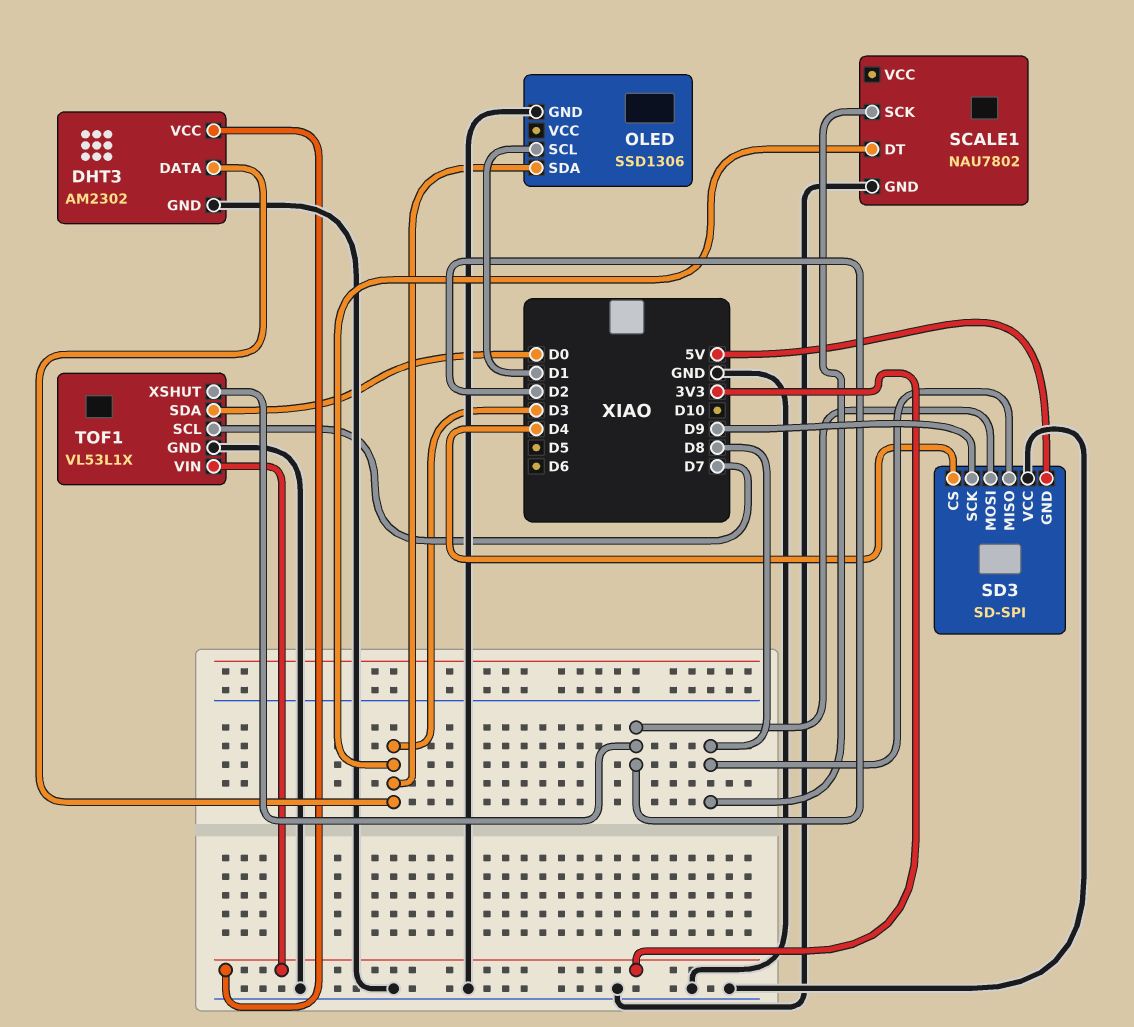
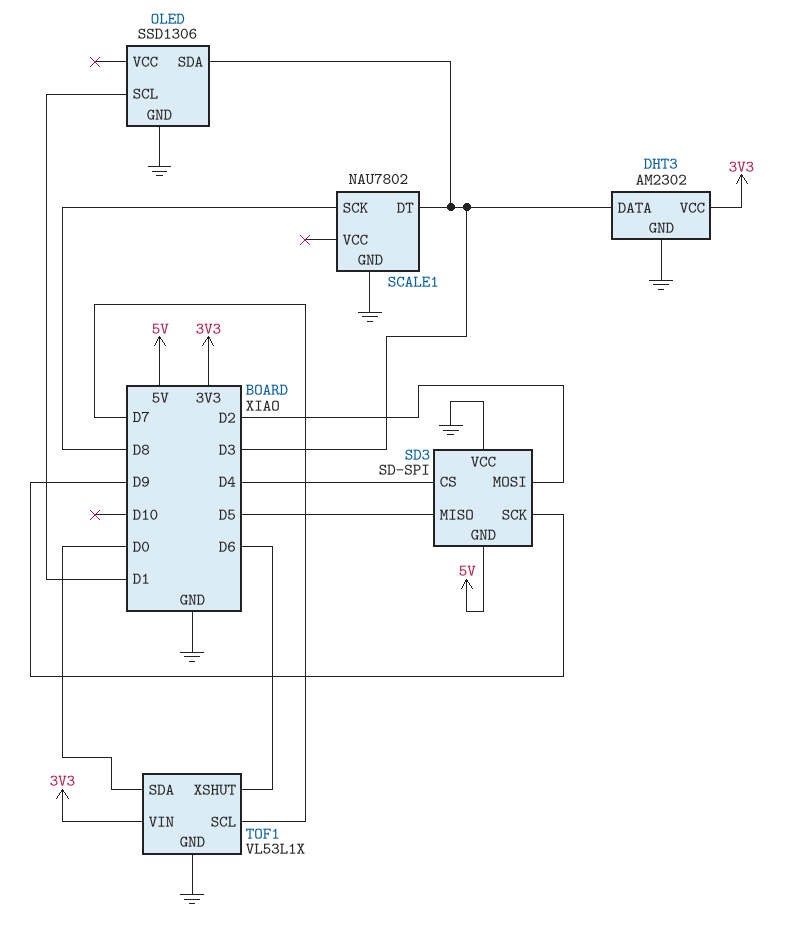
SD3 pin MISO: D8 -> D5
TOF1 pin XSHUT: D2 -> D6

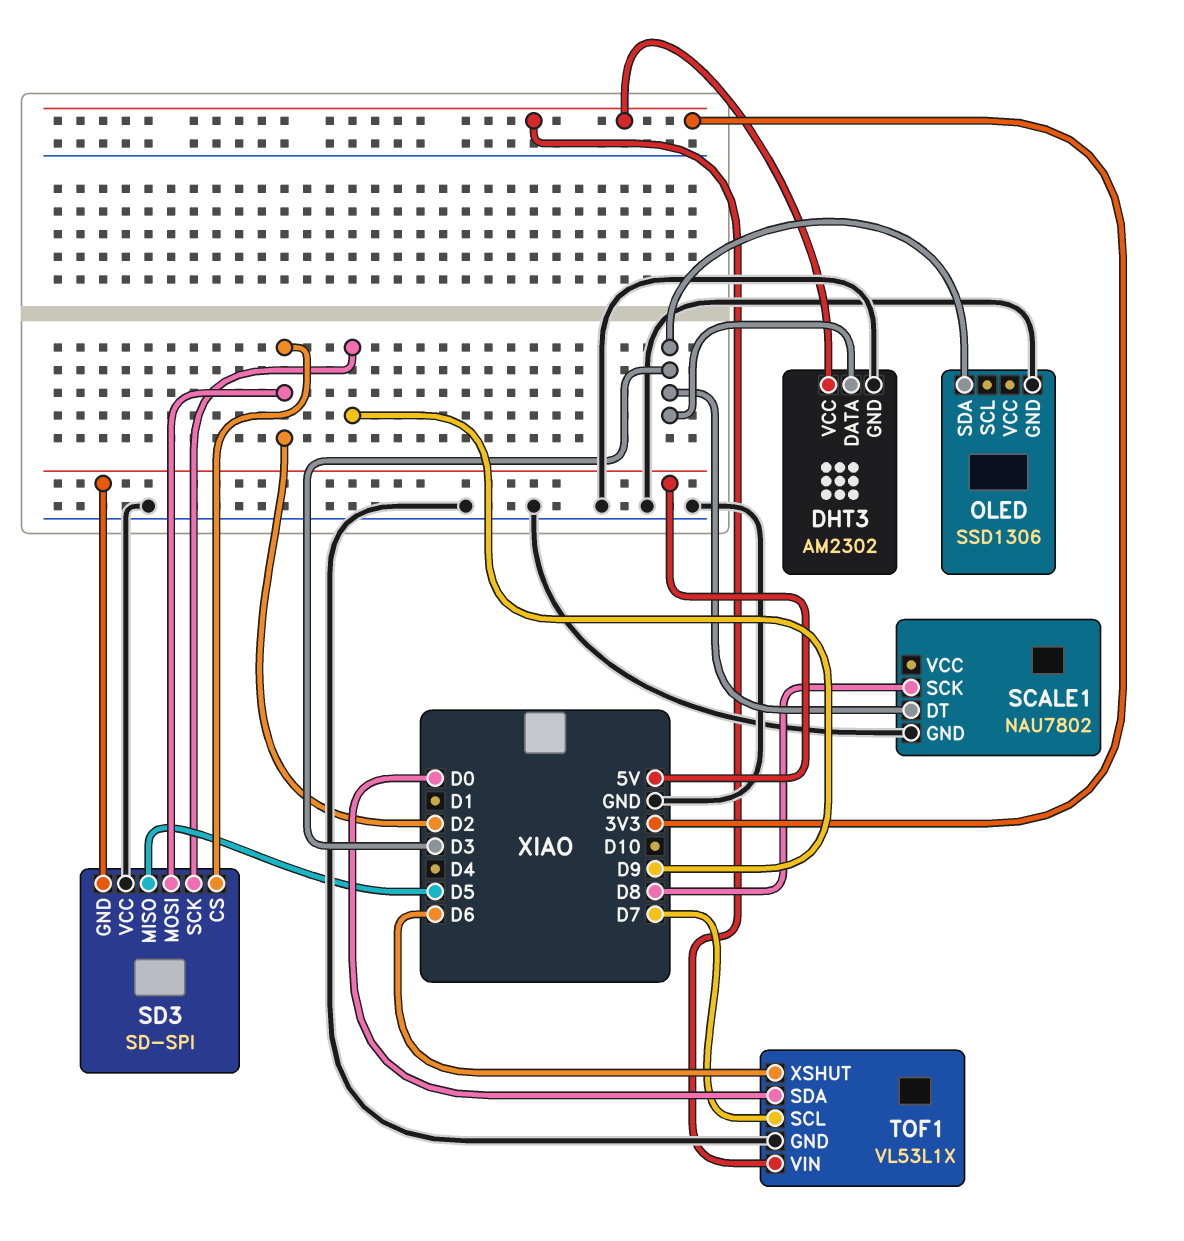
OLED pin SCL: D1 -> none
SD3 pin CS: D4 -> D2

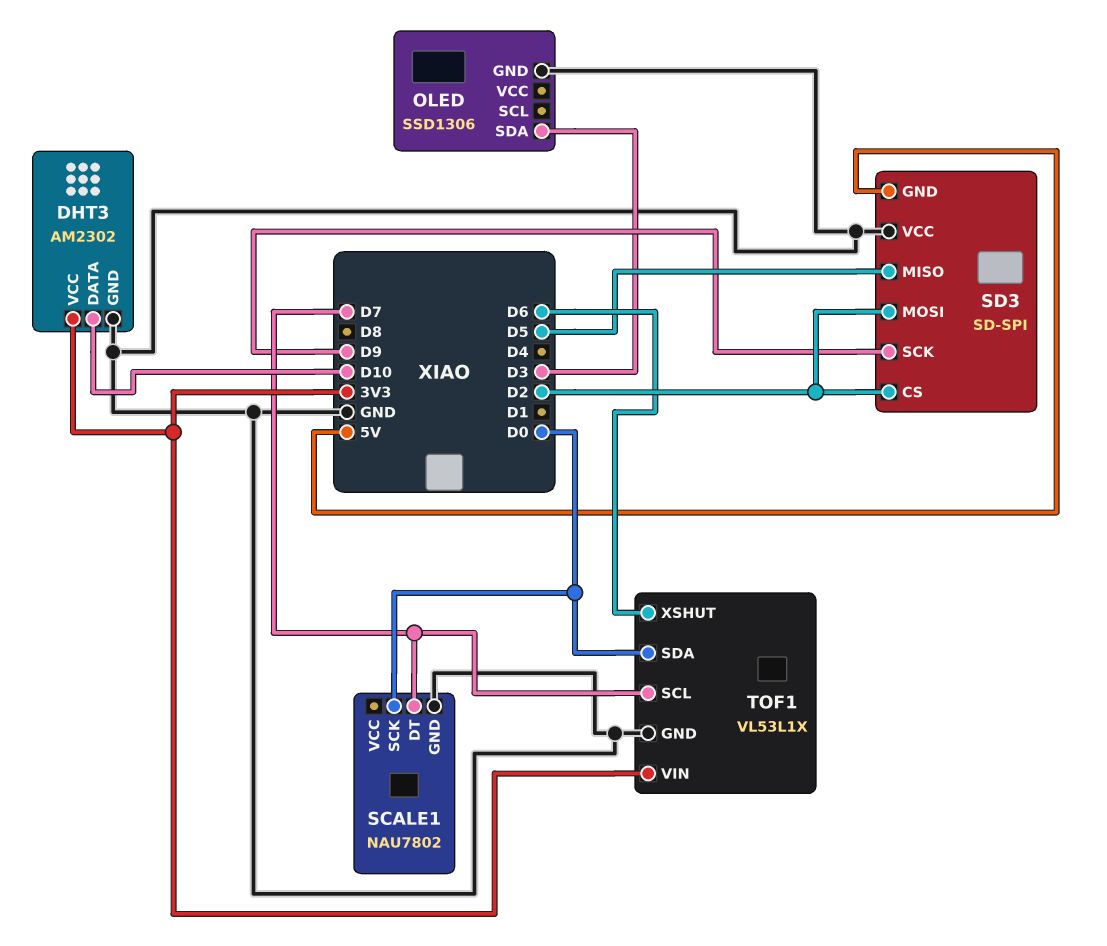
DHT3 pin DATA: D3 -> D10
SCALE1 pin DT: D3 -> D7
SCALE1 pin SCK: D8 -> D0

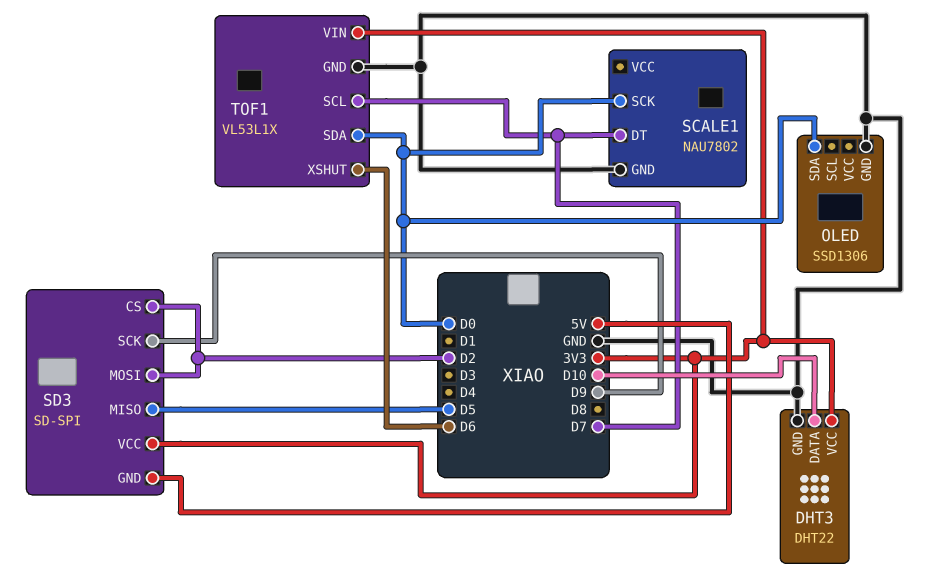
DHT3: AM2302 -> DHT22
OLED pin SDA: D3 -> D0
SD3 pin VCC: GND -> 3V3

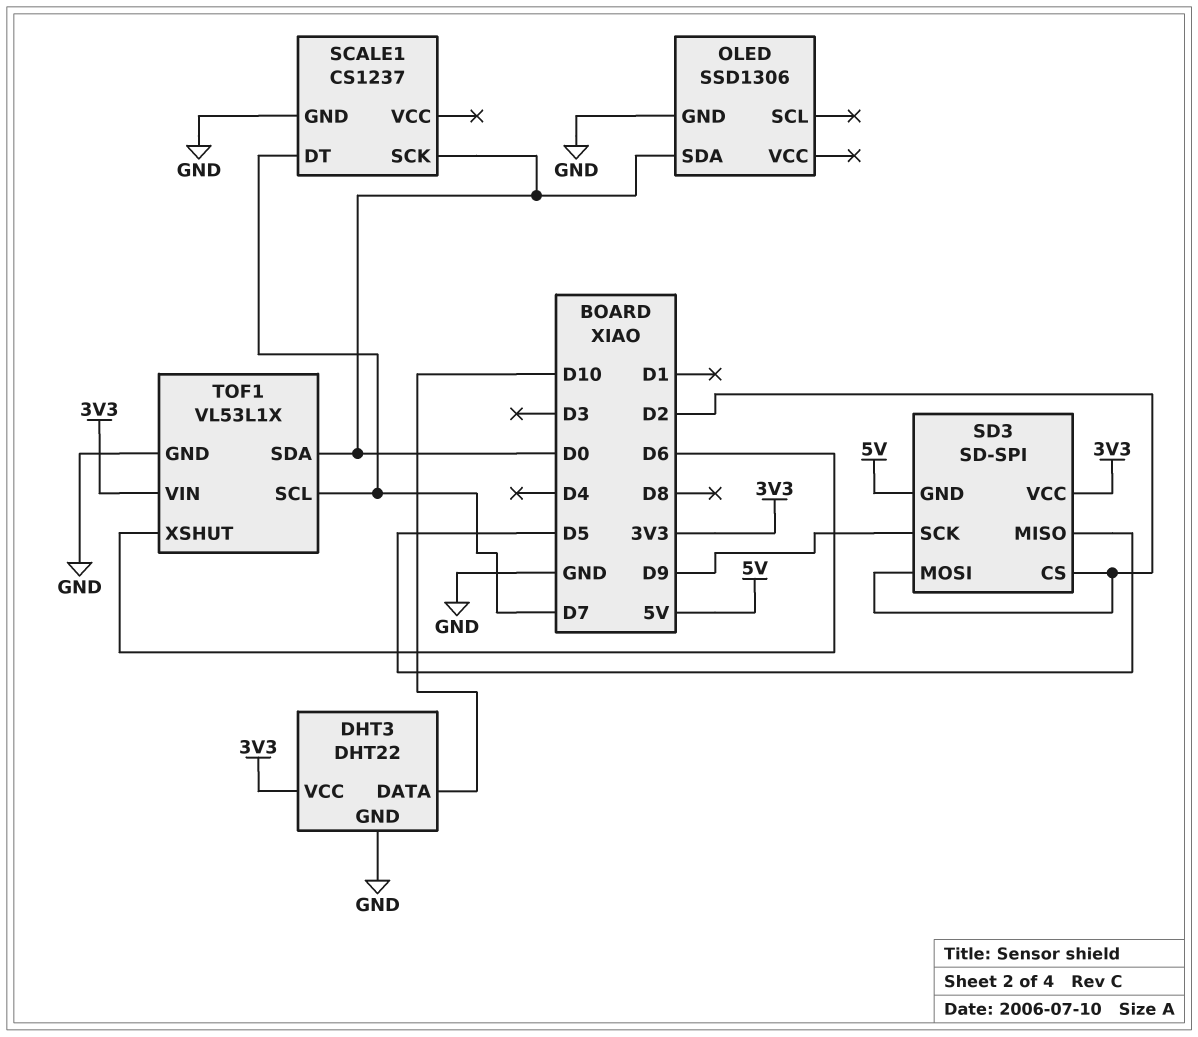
SCALE1: NAU7802 -> CS1237

